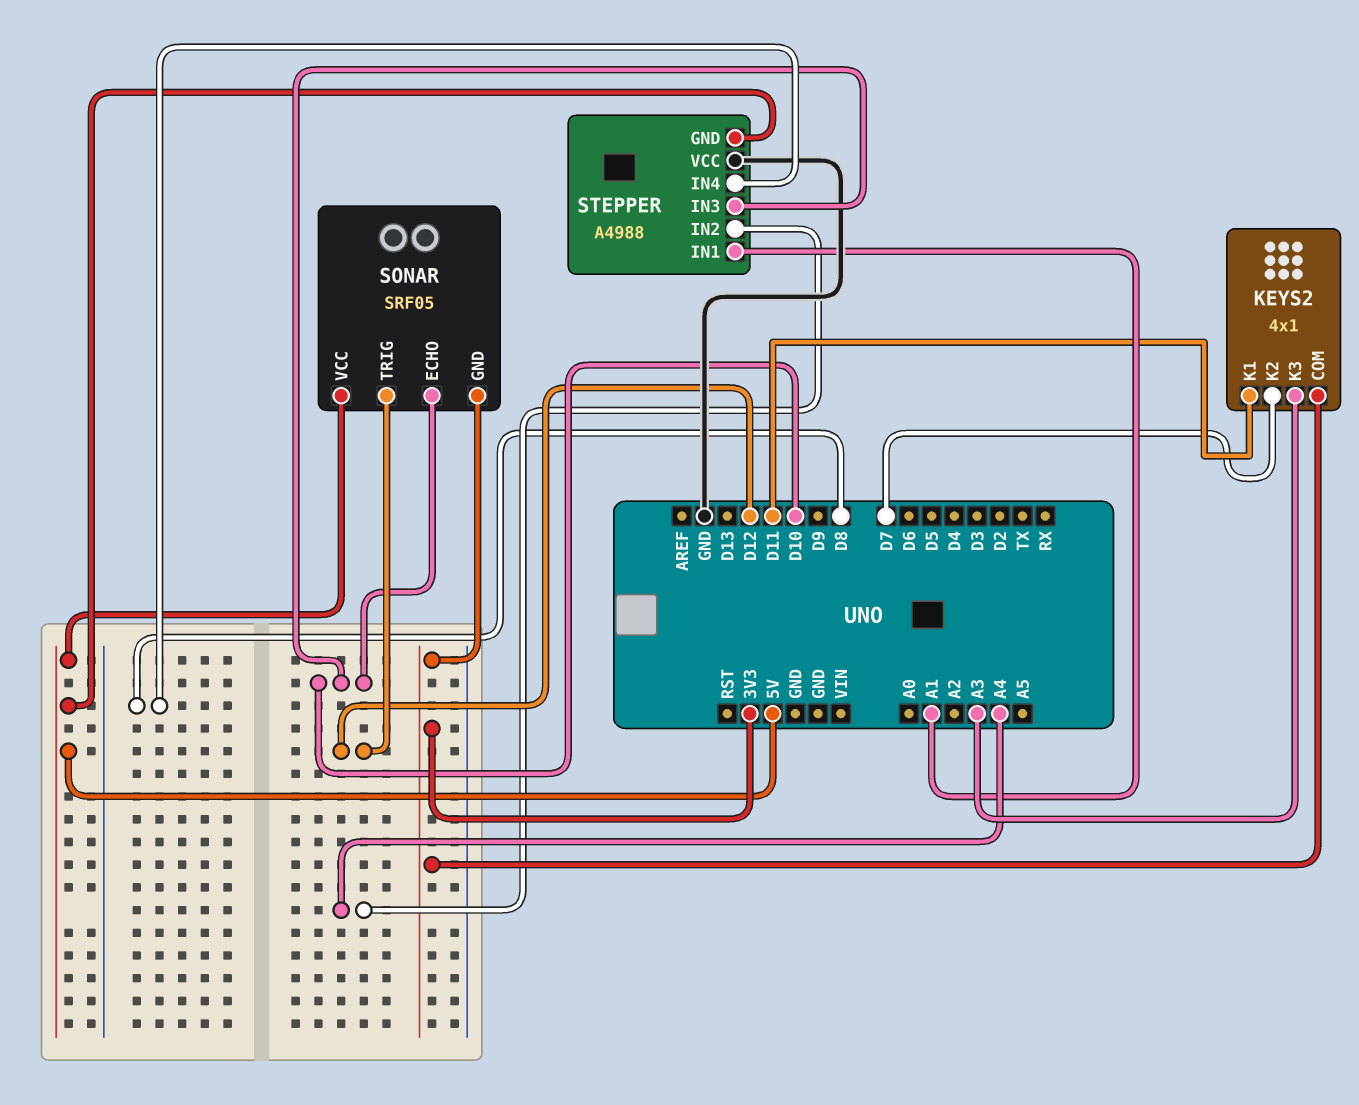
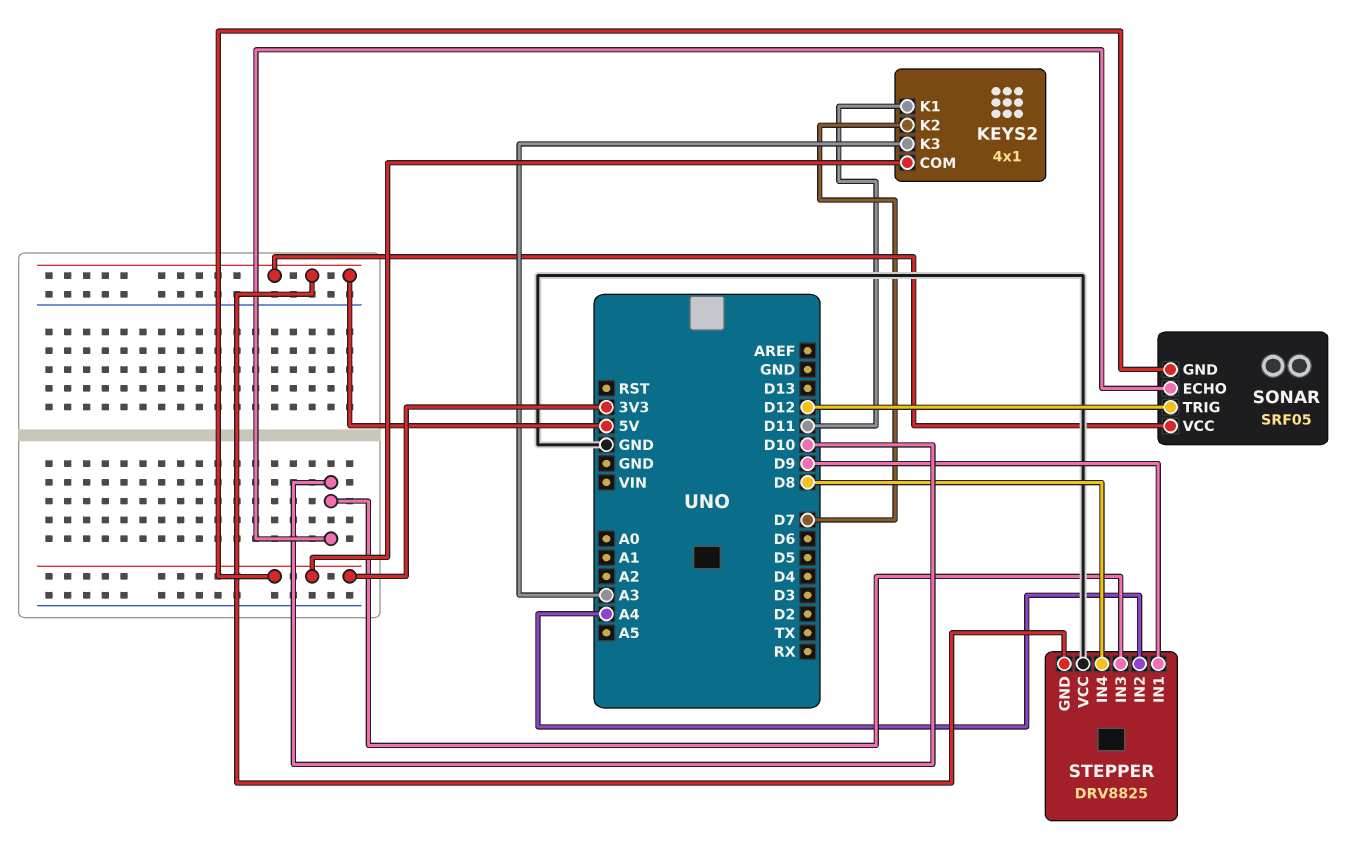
STEPPER: A4988 -> DRV8825
STEPPER pin IN1: A1 -> D9

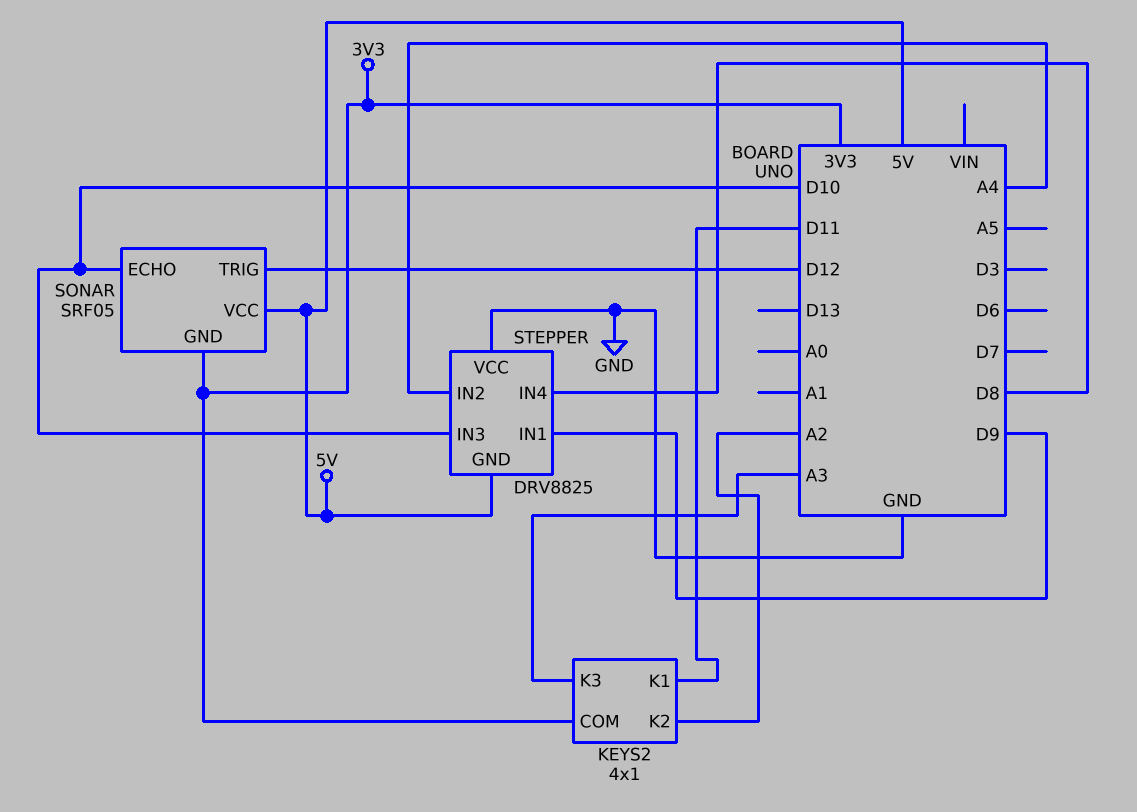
KEYS2 pin K2: D7 -> A2

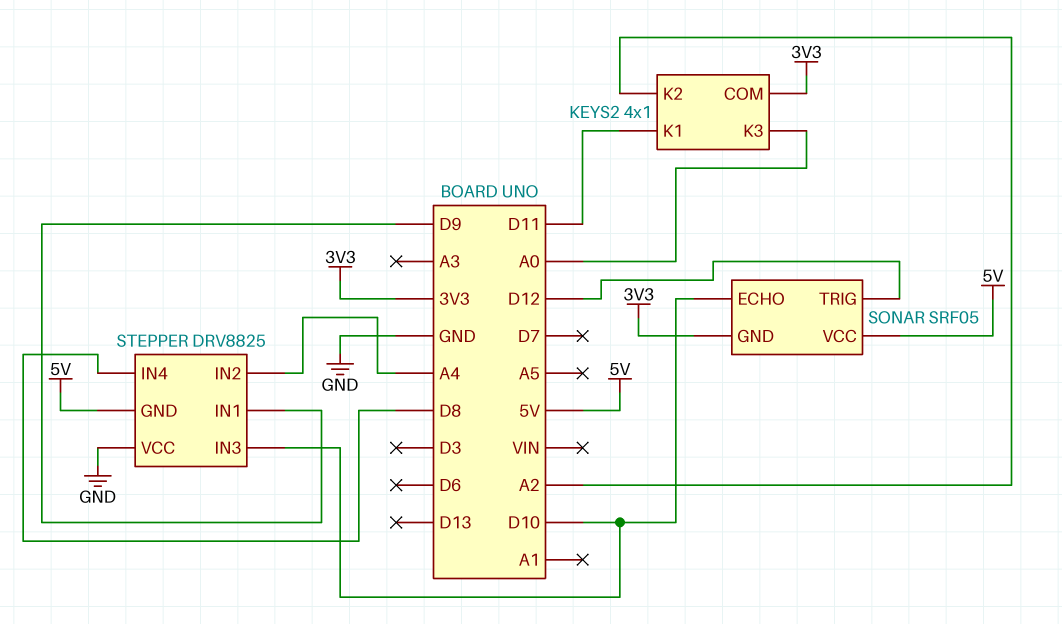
KEYS2 pin K3: A3 -> A0

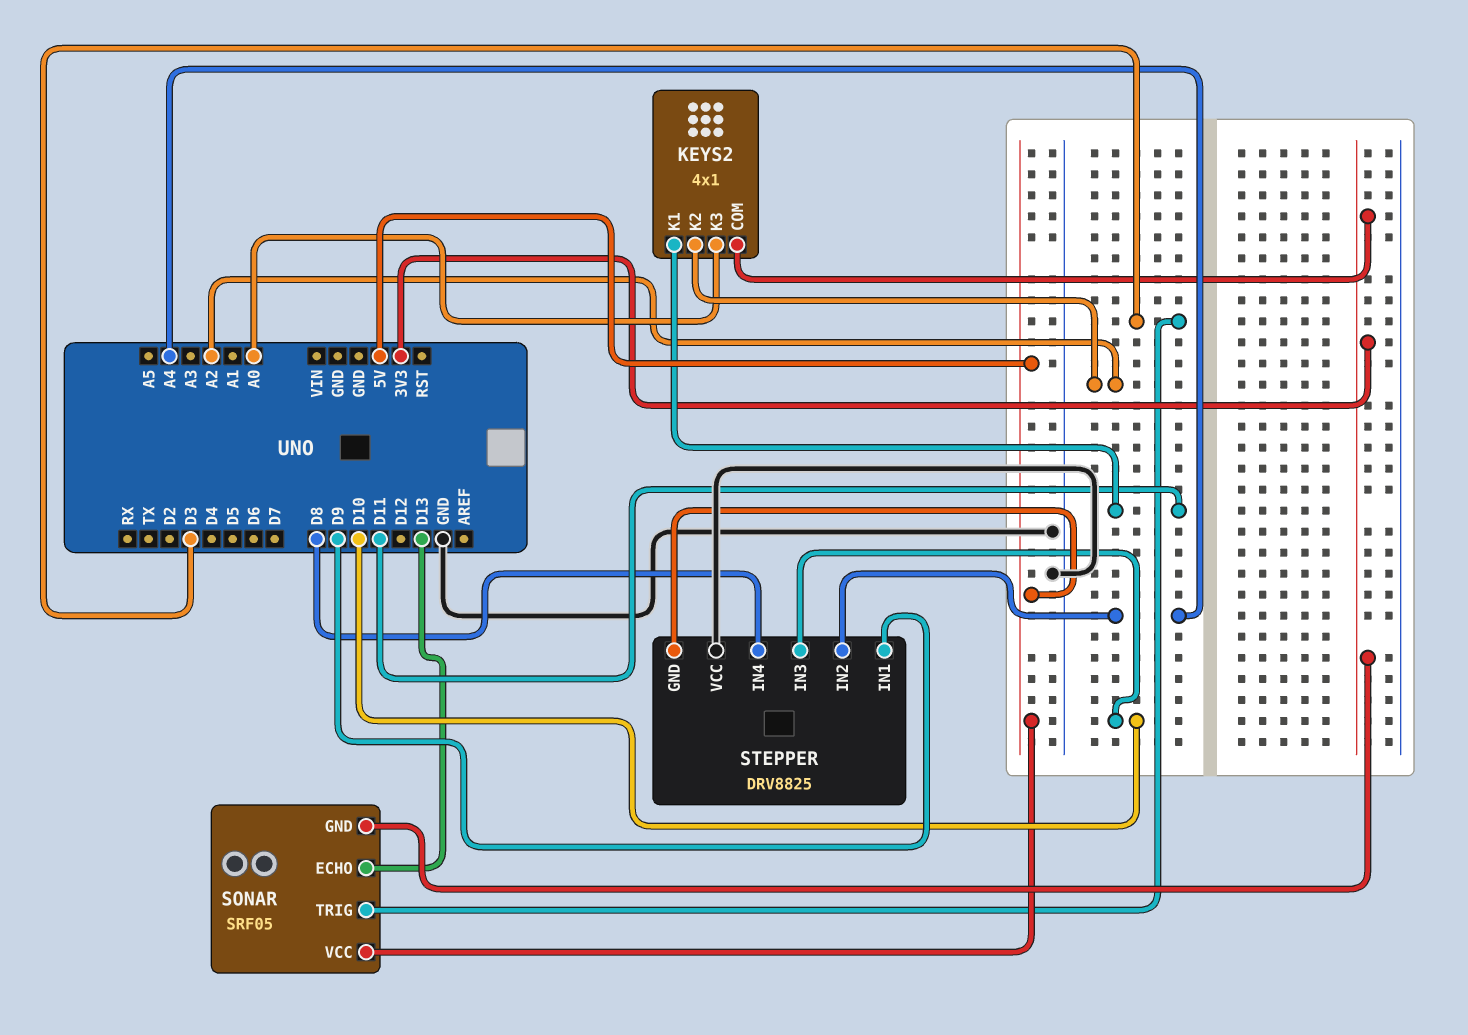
SONAR pin ECHO: D10 -> D13
SONAR pin TRIG: D12 -> D3

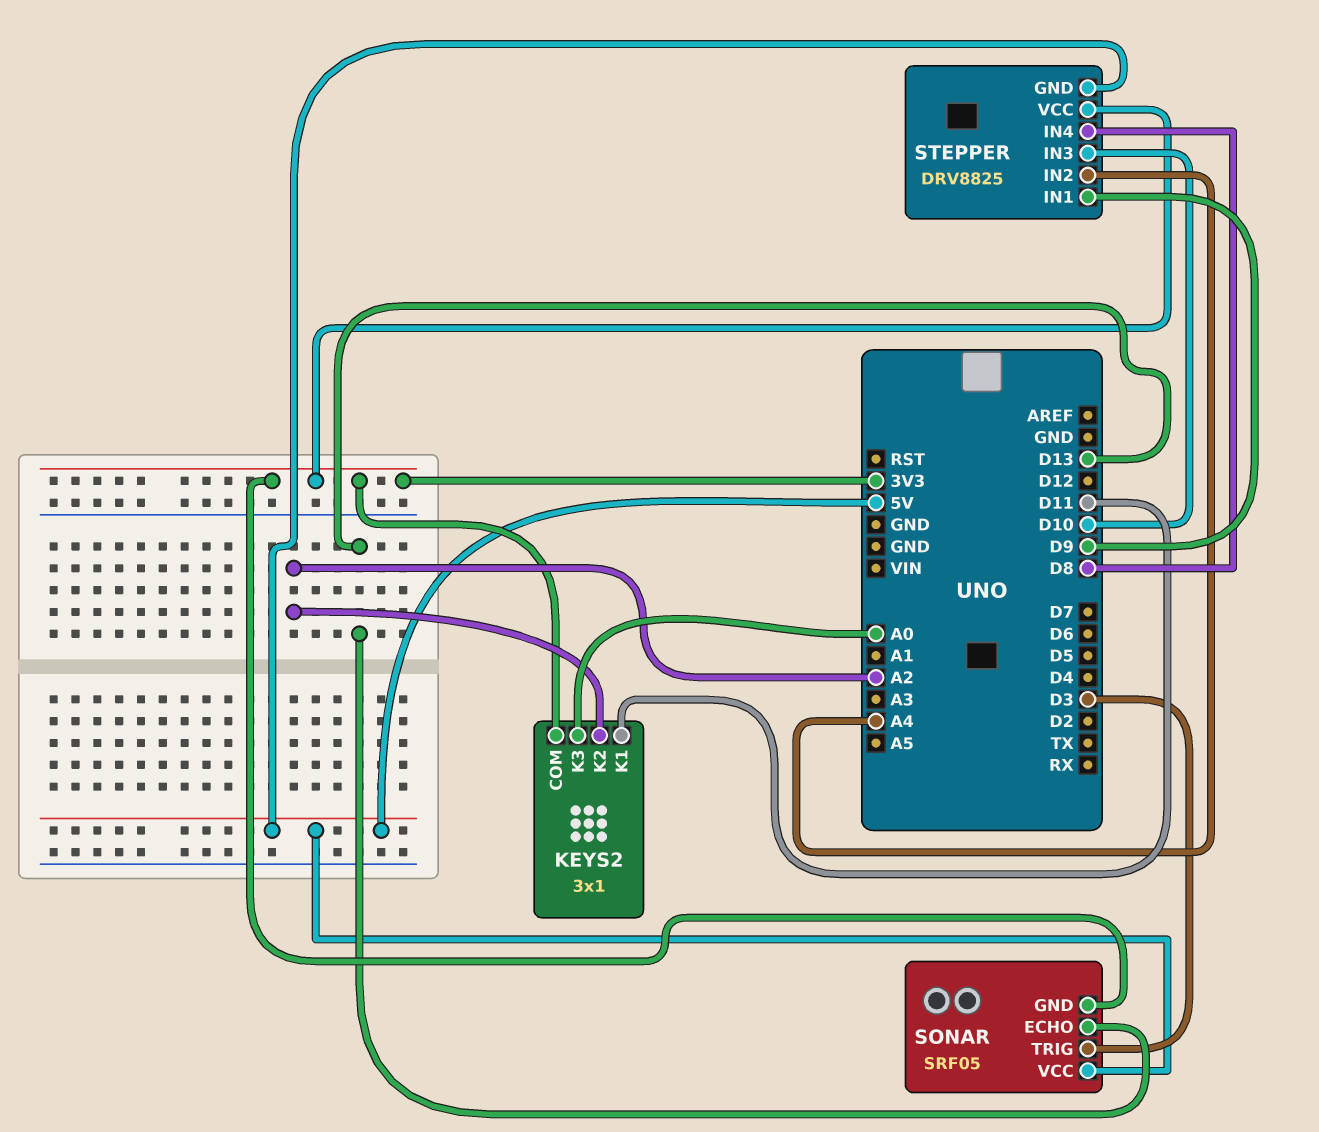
KEYS2: 4x1 -> 3x1
STEPPER pin VCC: GND -> 3V3

